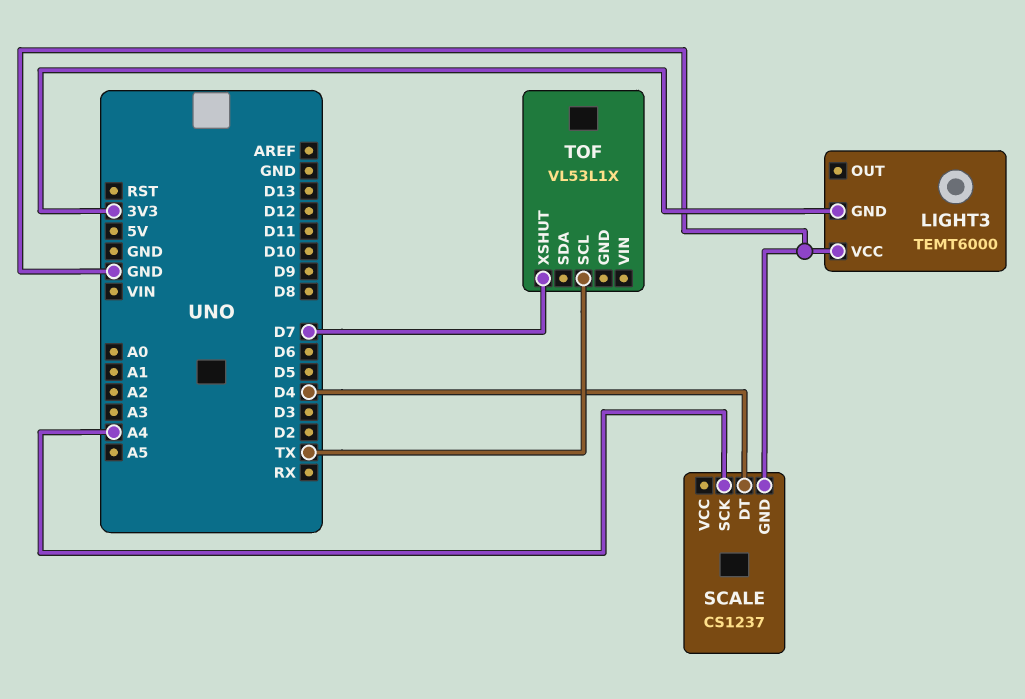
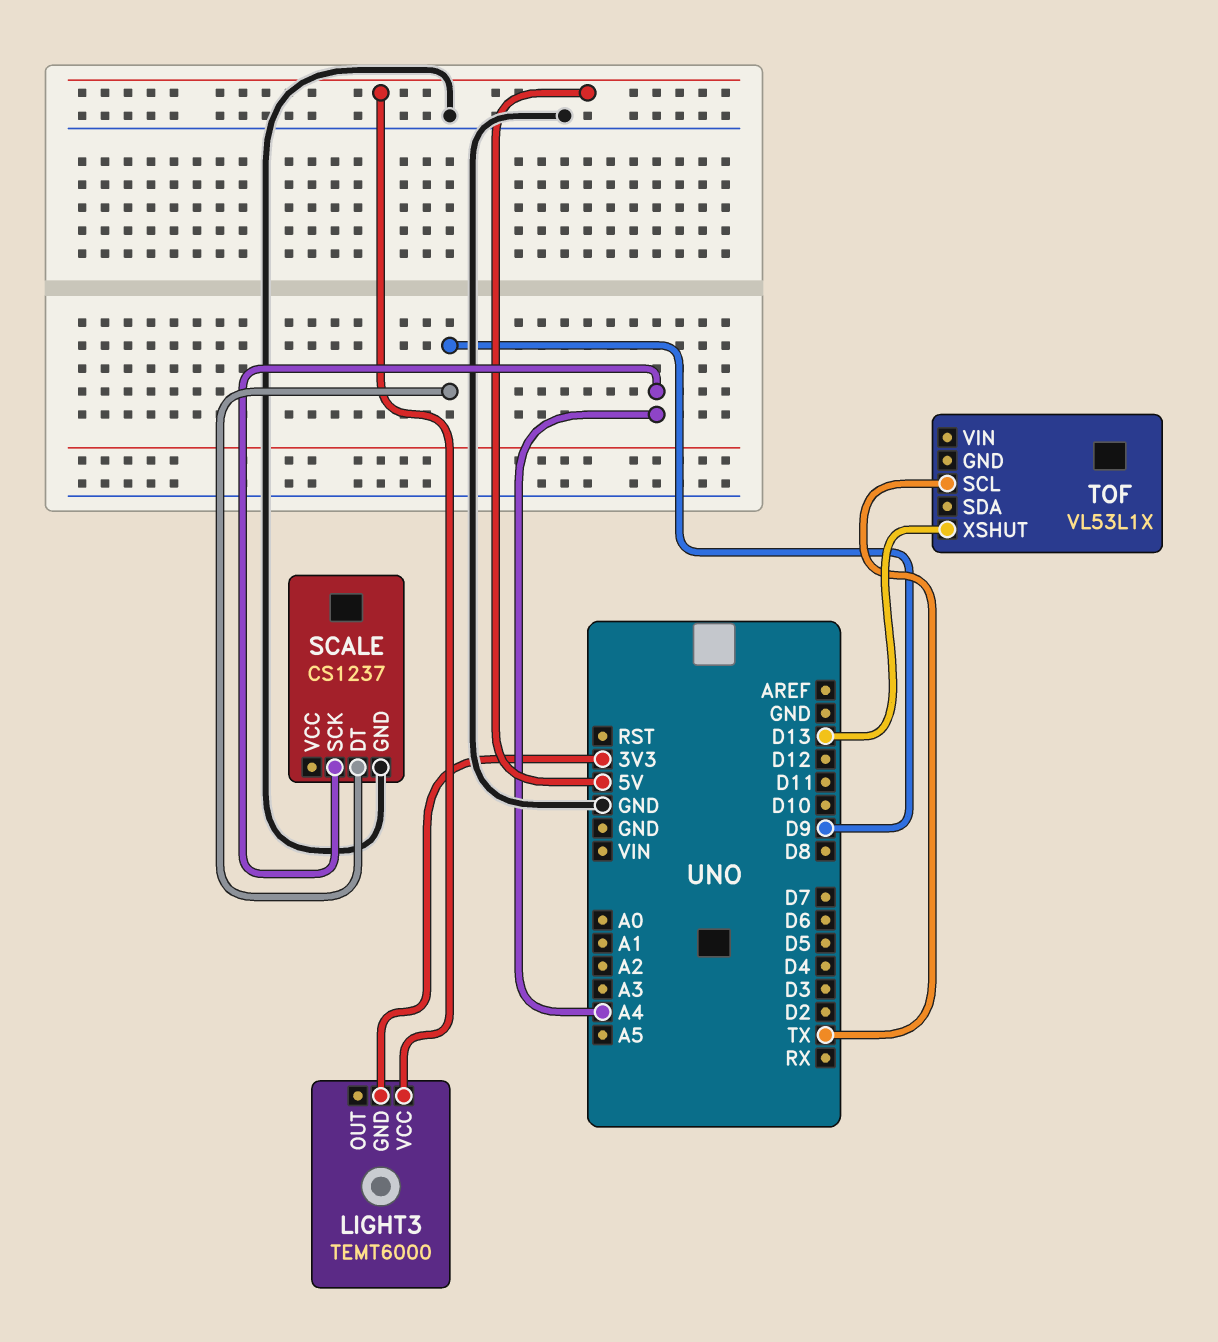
LIGHT3 pin VCC: GND -> 5V
SCALE pin DT: D4 -> D9
TOF pin XSHUT: D7 -> D13

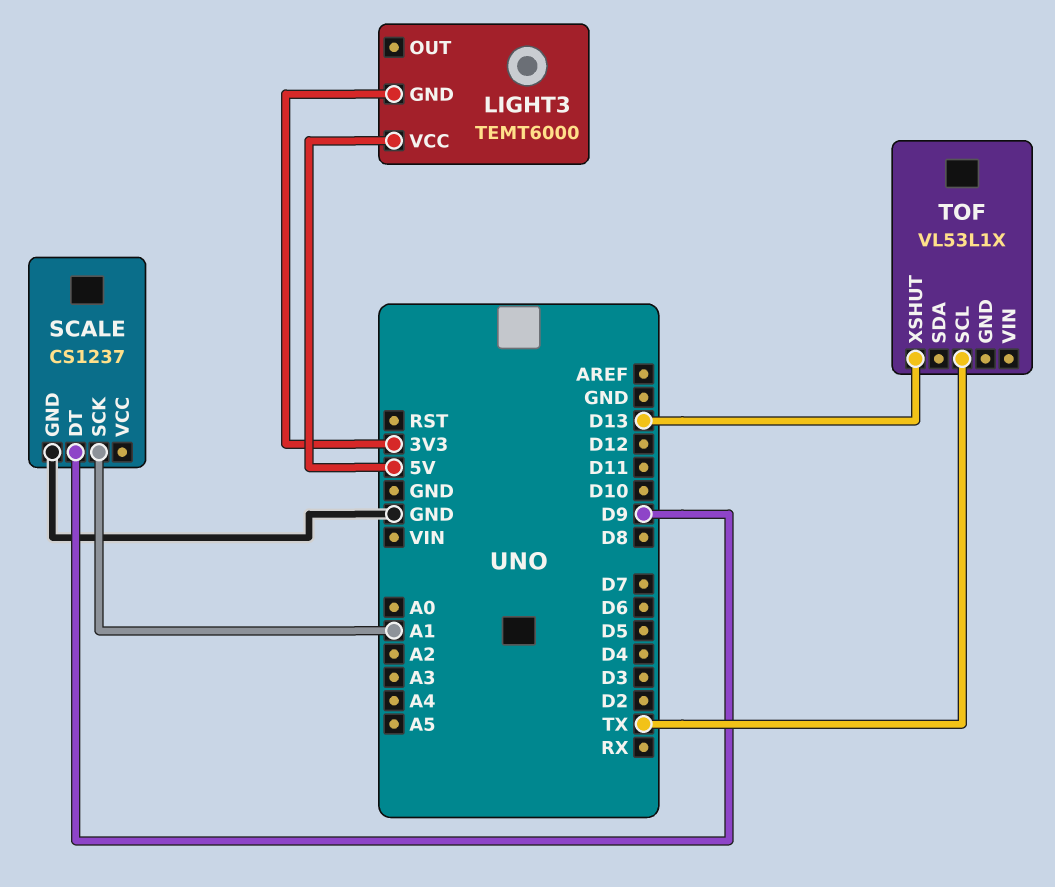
SCALE pin SCK: A4 -> A1

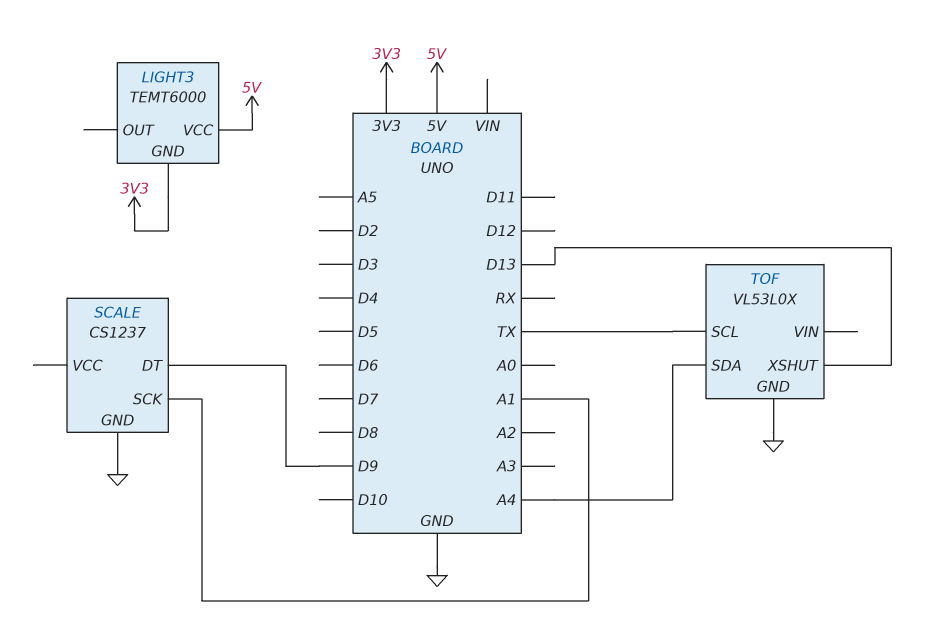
TOF: VL53L1X -> VL53L0X
TOF pin GND: none -> GND
TOF pin SDA: none -> A4

